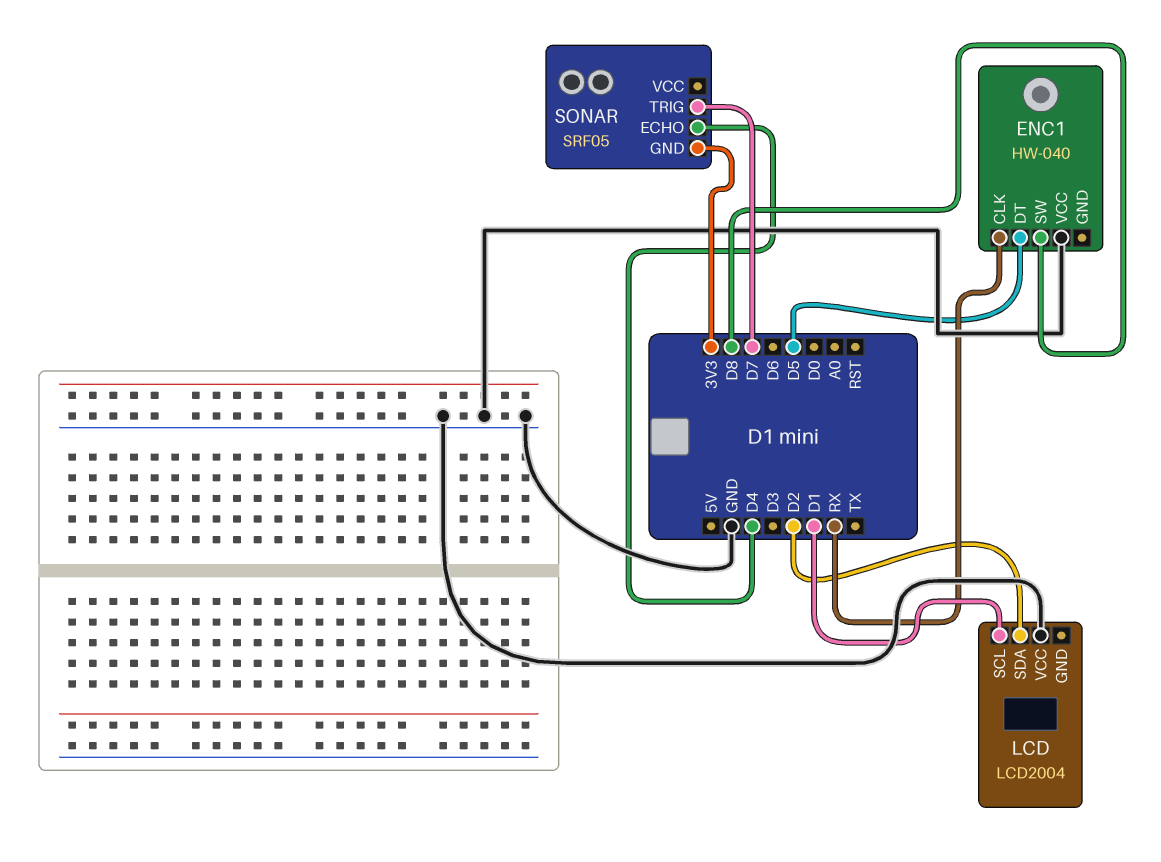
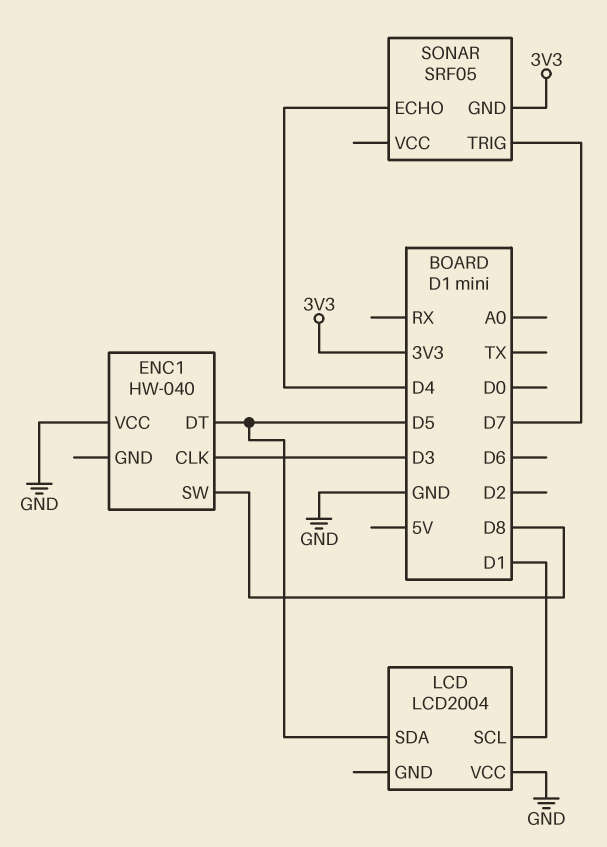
ENC1 pin CLK: RX -> D3
LCD pin SDA: D2 -> D5

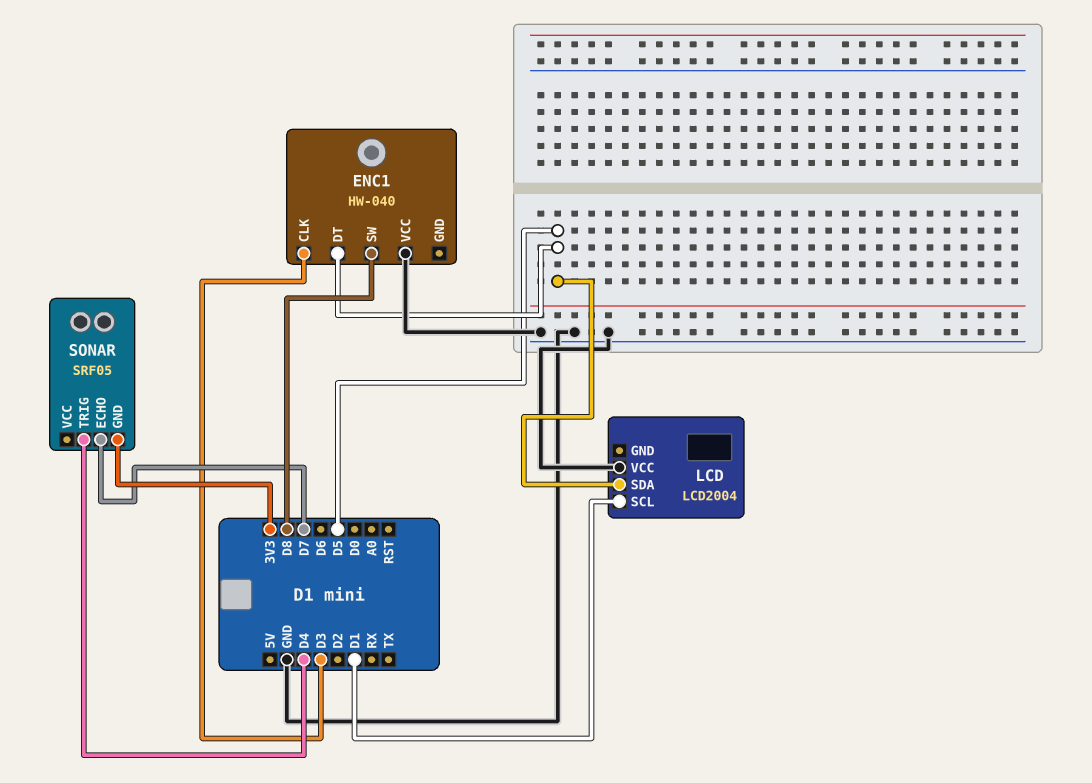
SONAR pin ECHO: D4 -> D7
SONAR pin TRIG: D7 -> D4

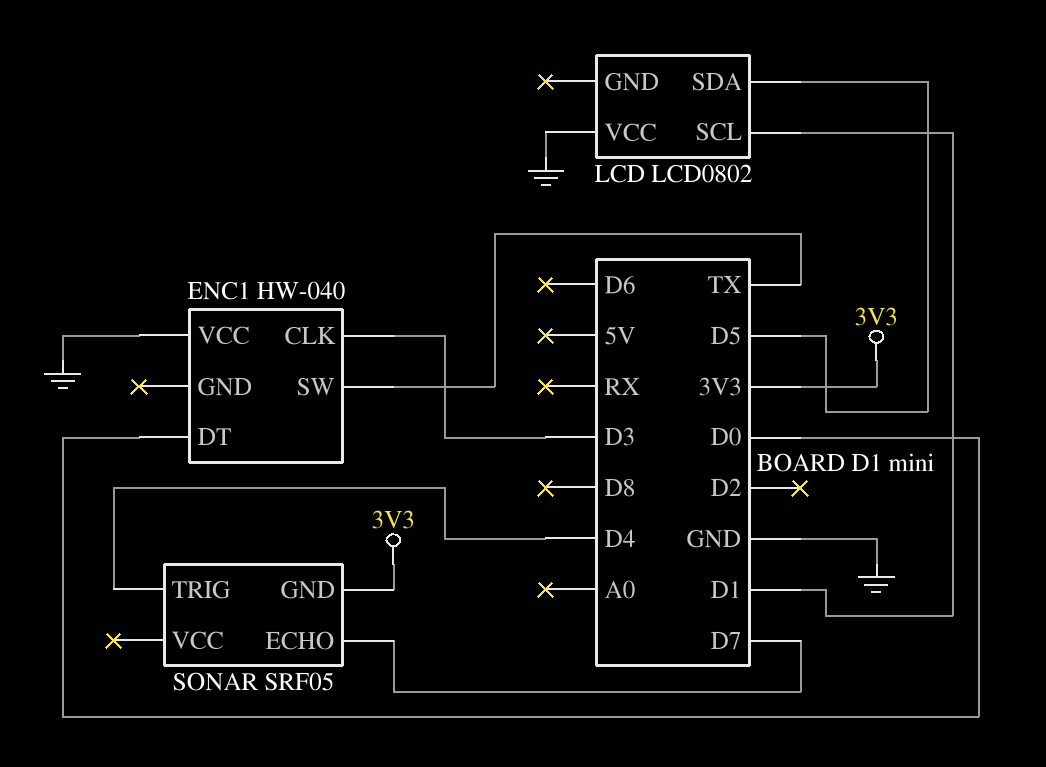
ENC1 pin DT: D5 -> D0
ENC1 pin SW: D8 -> TX
LCD: LCD2004 -> LCD0802

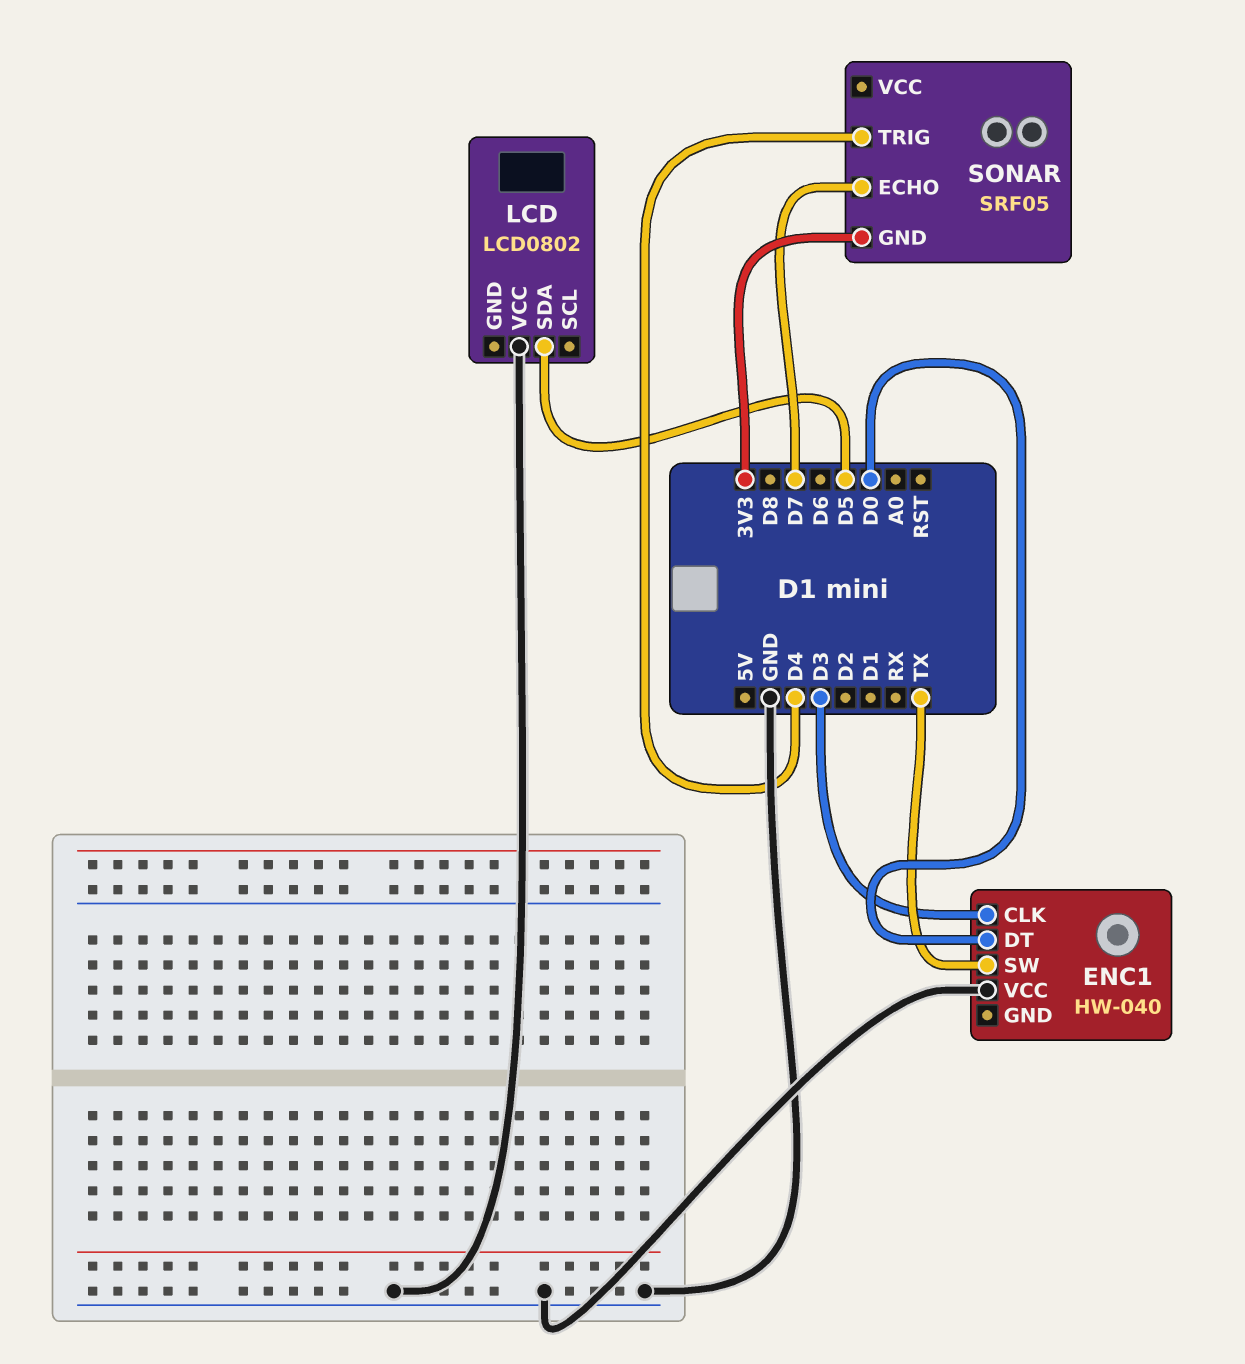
LCD pin SCL: D1 -> none

